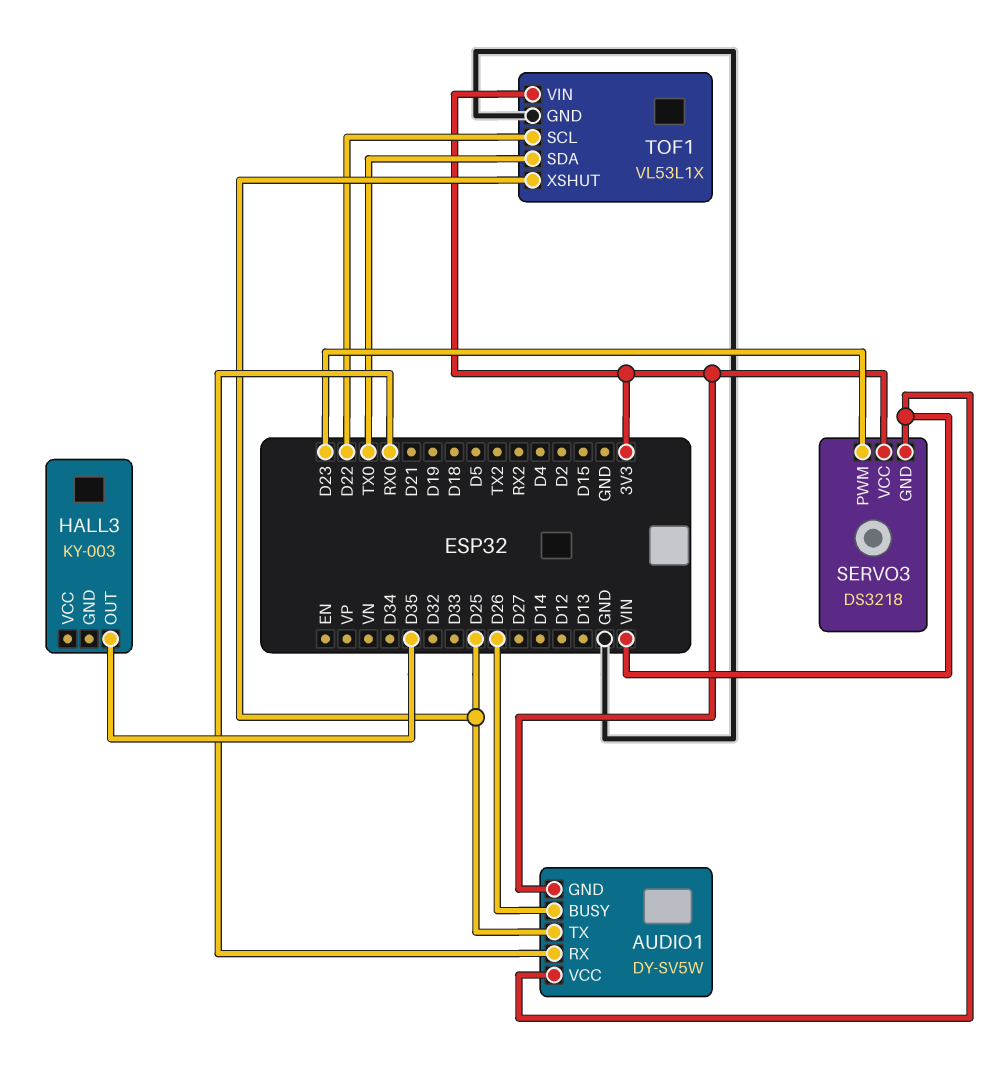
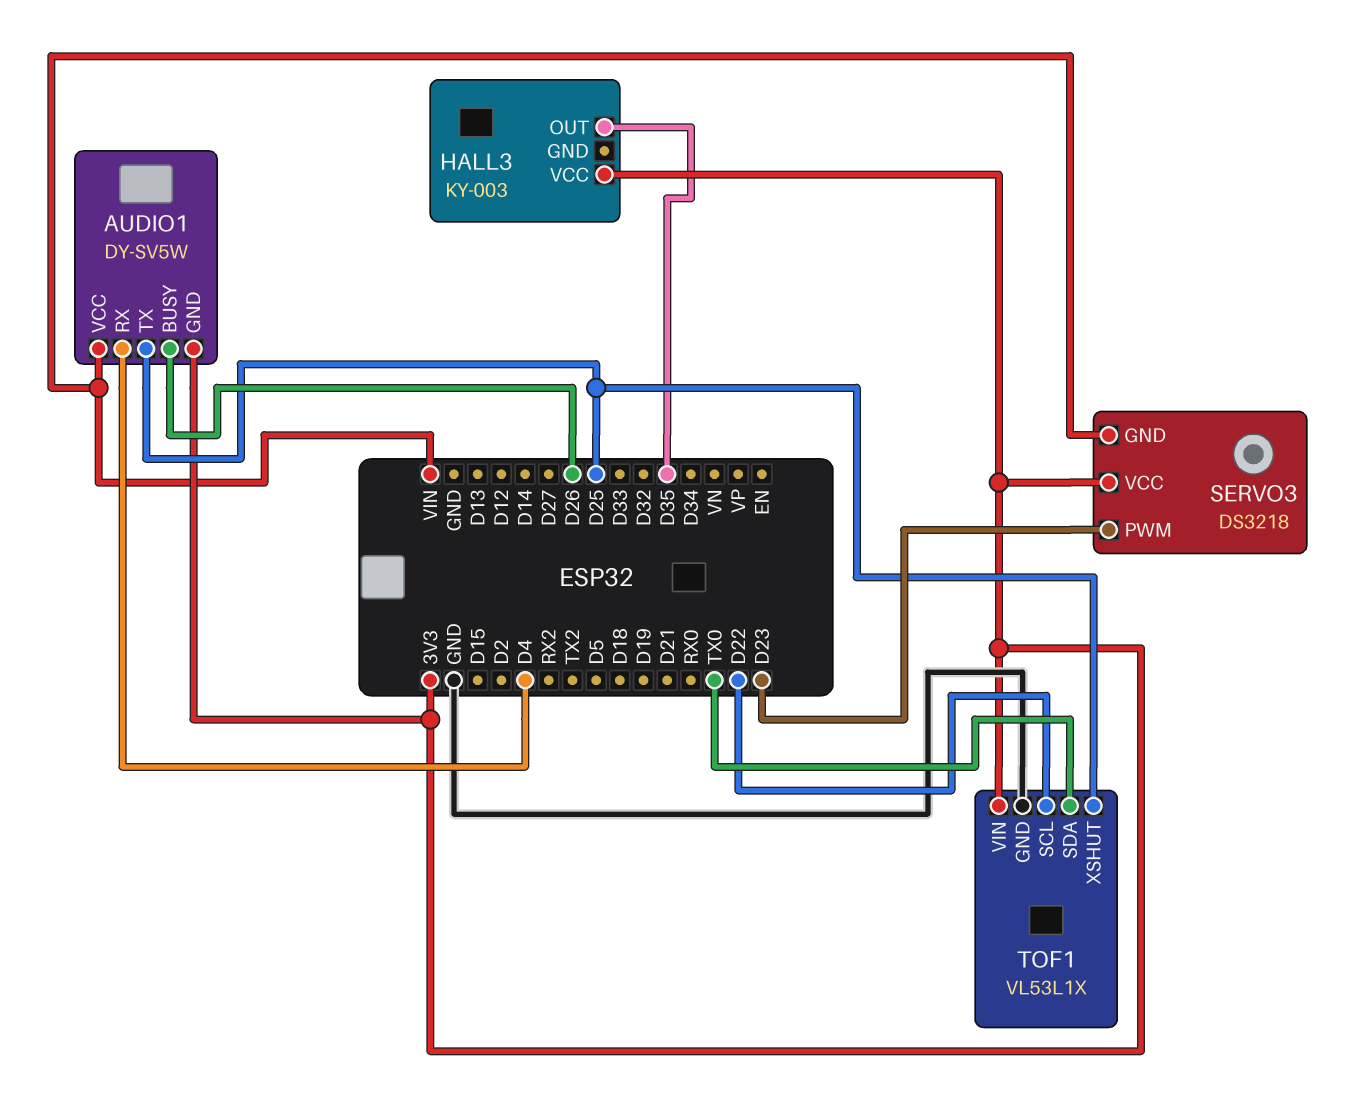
AUDIO1 pin RX: RX0 -> D4
HALL3 pin VCC: none -> 3V3

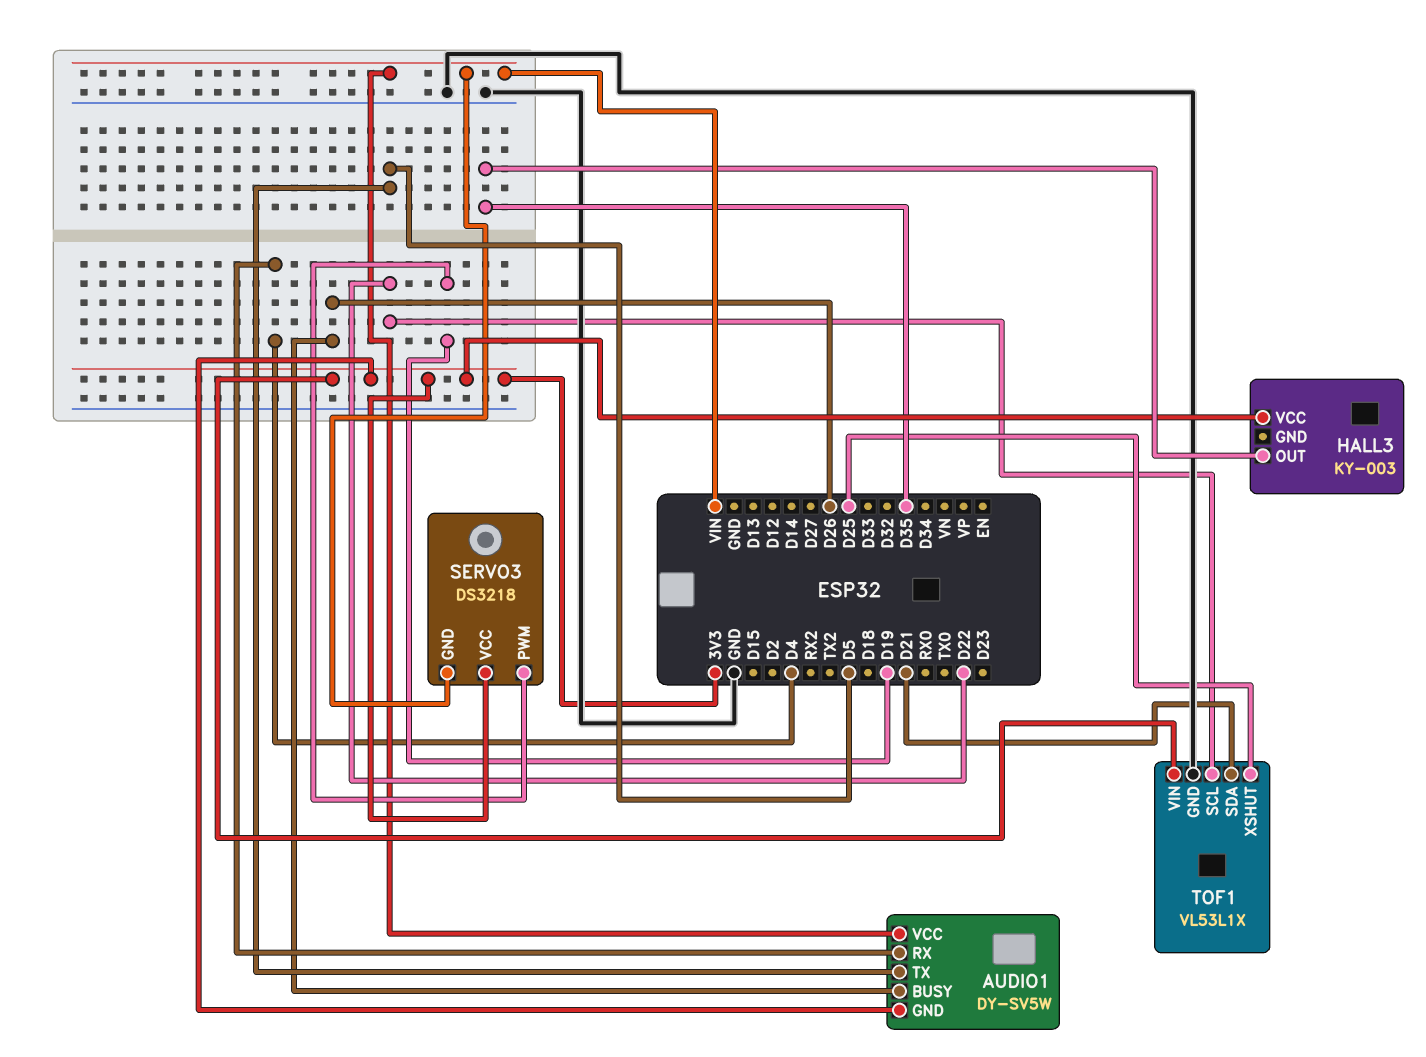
AUDIO1 pin TX: D25 -> D5
SERVO3 pin PWM: D23 -> D19
TOF1 pin SDA: TX0 -> D21

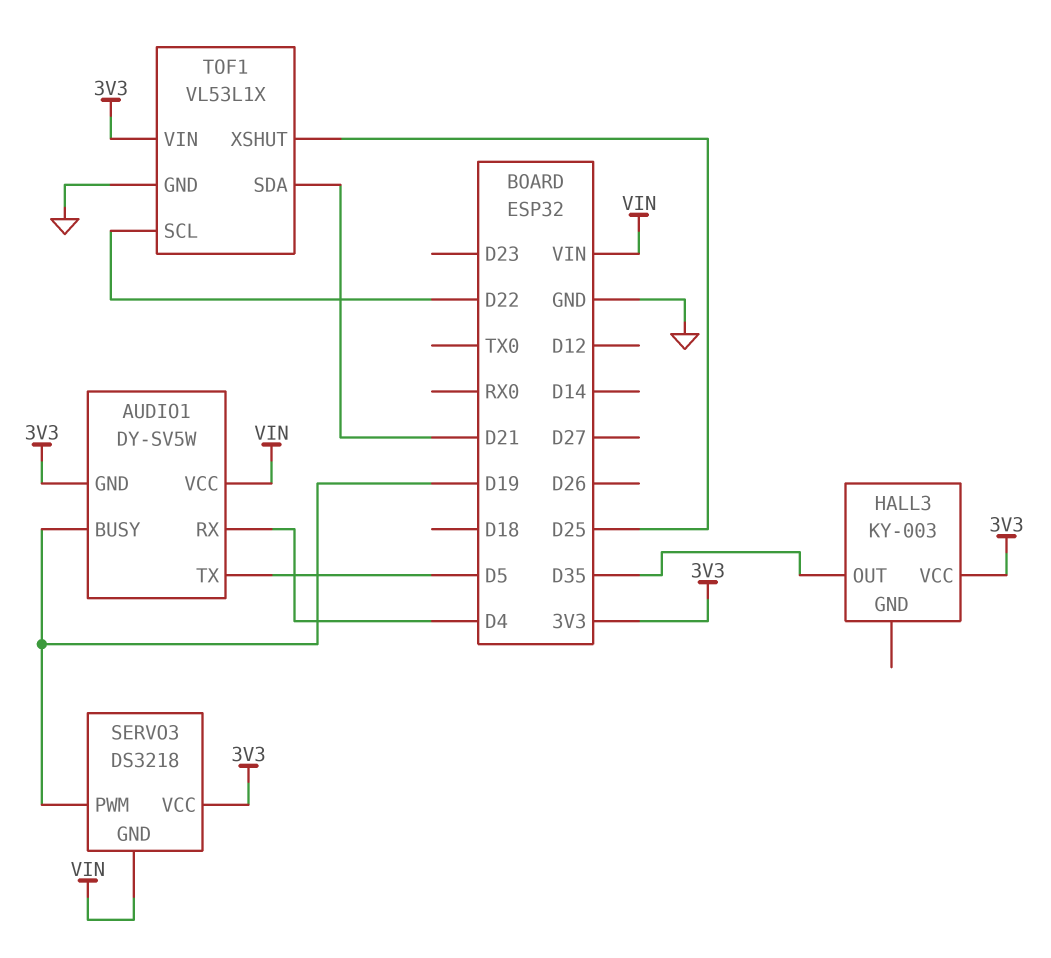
AUDIO1 pin BUSY: D26 -> D19

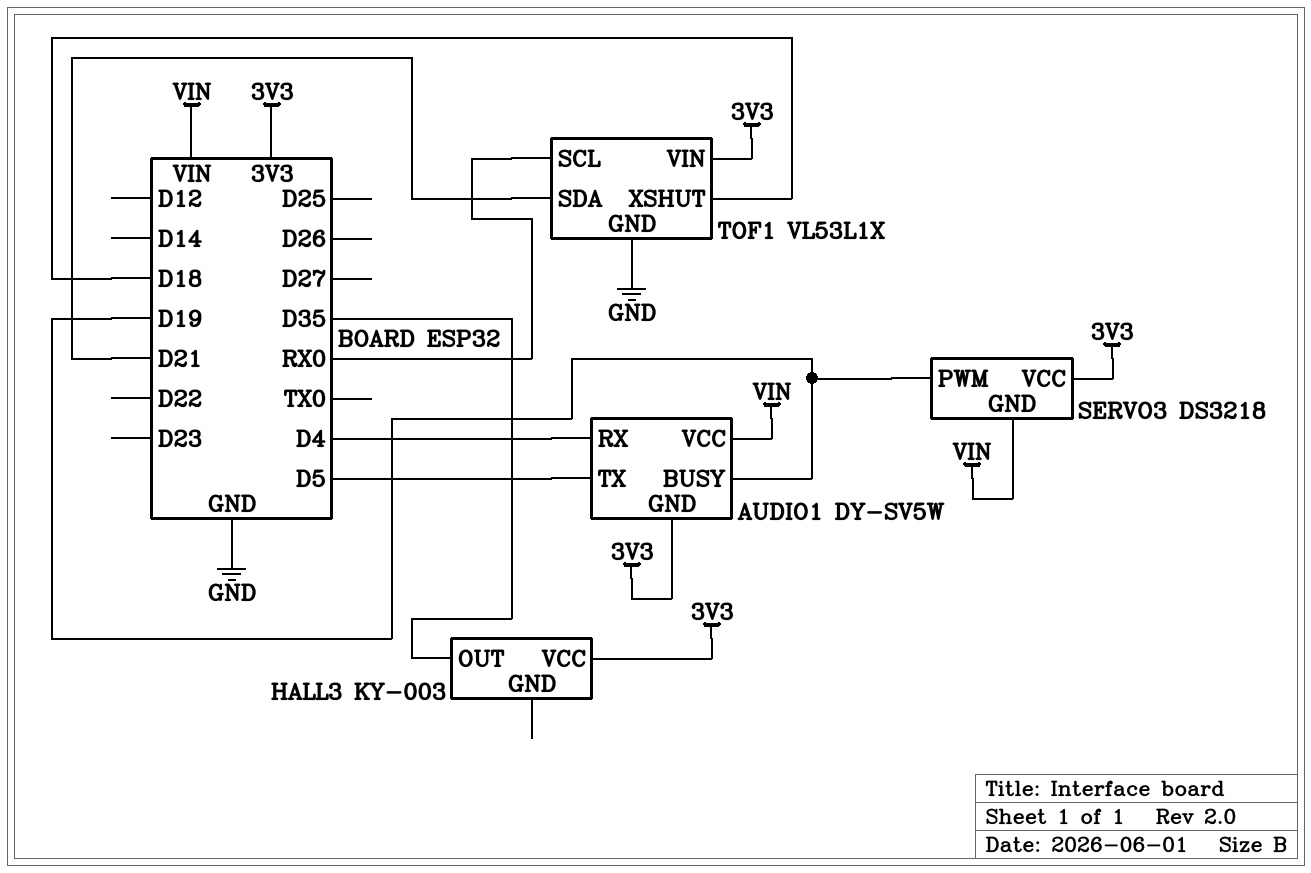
TOF1 pin SCL: D22 -> RX0
TOF1 pin XSHUT: D25 -> D18

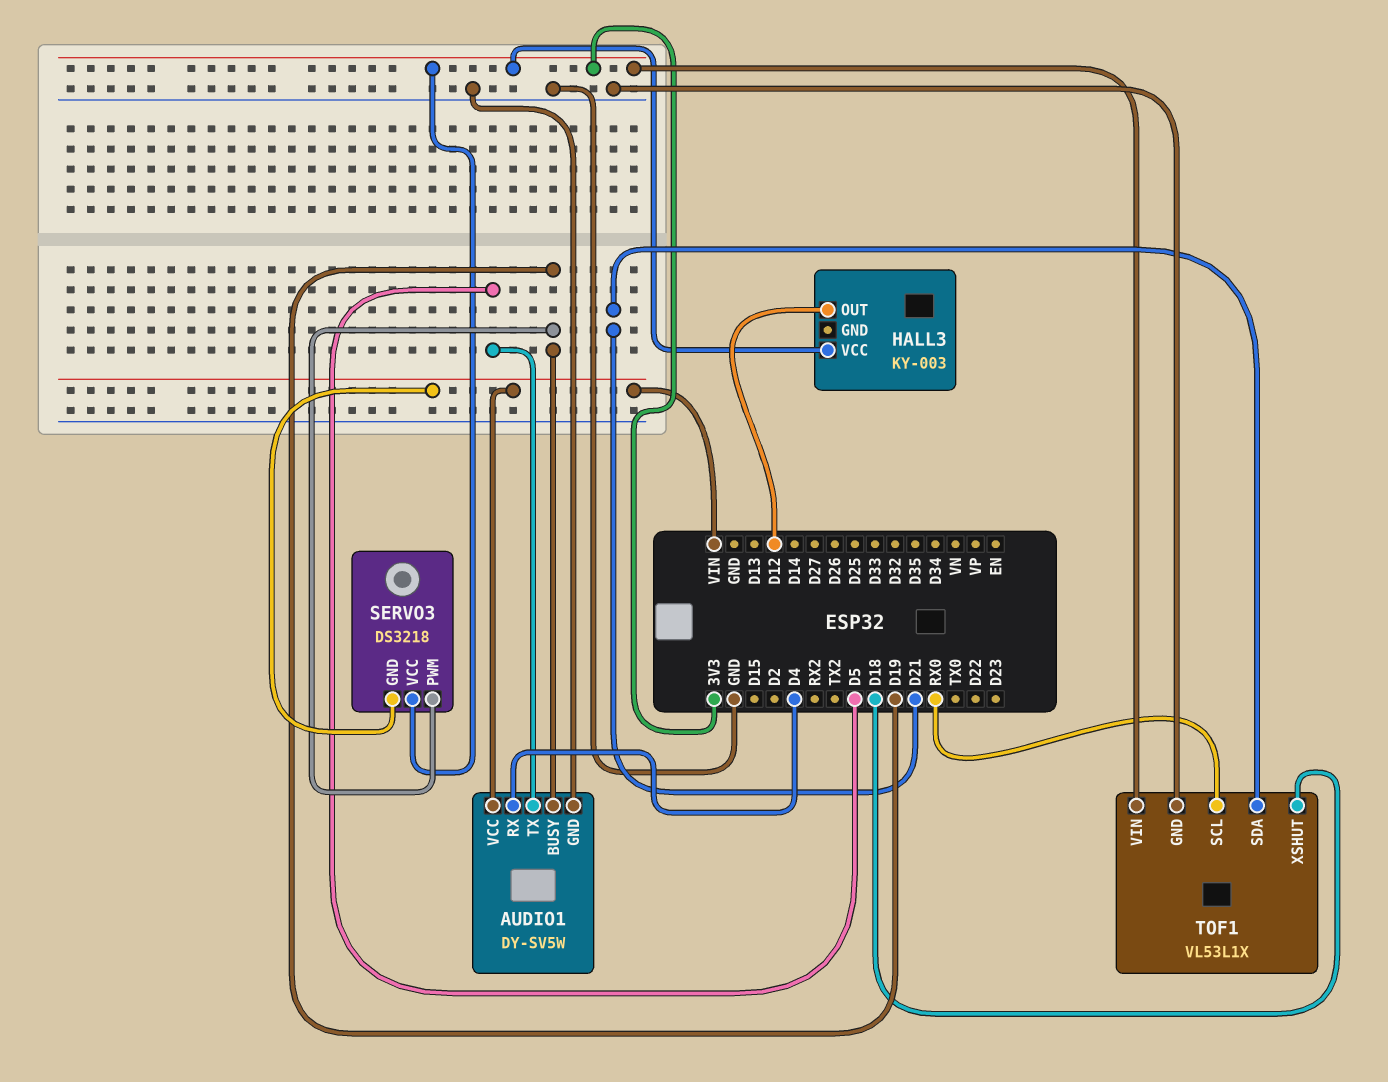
AUDIO1 pin GND: 3V3 -> GND
HALL3 pin OUT: D35 -> D12

